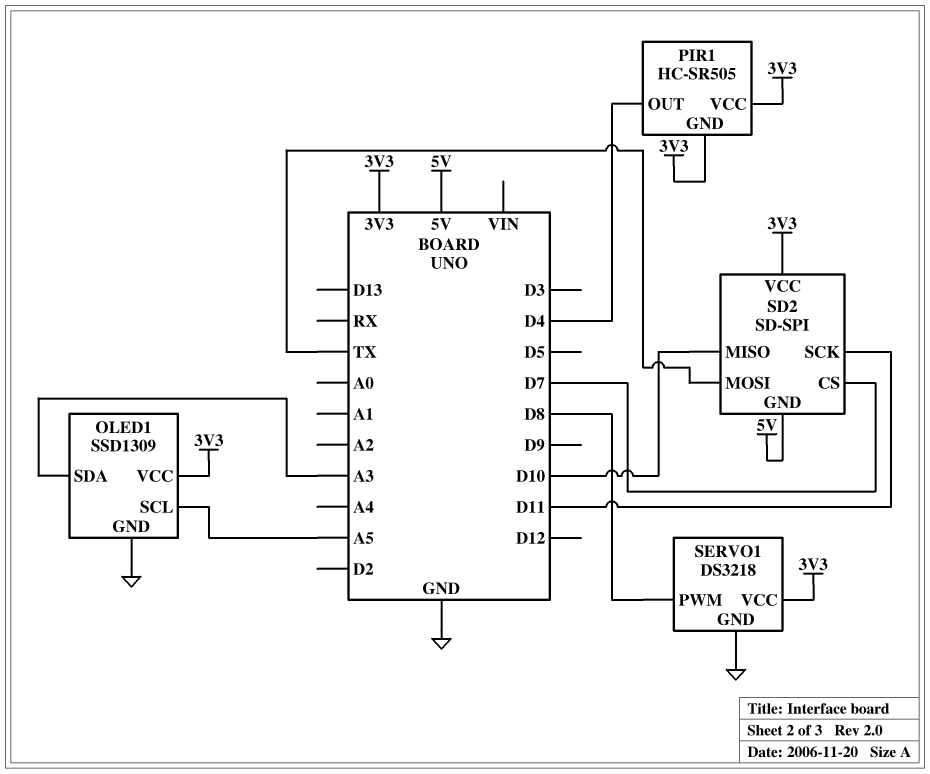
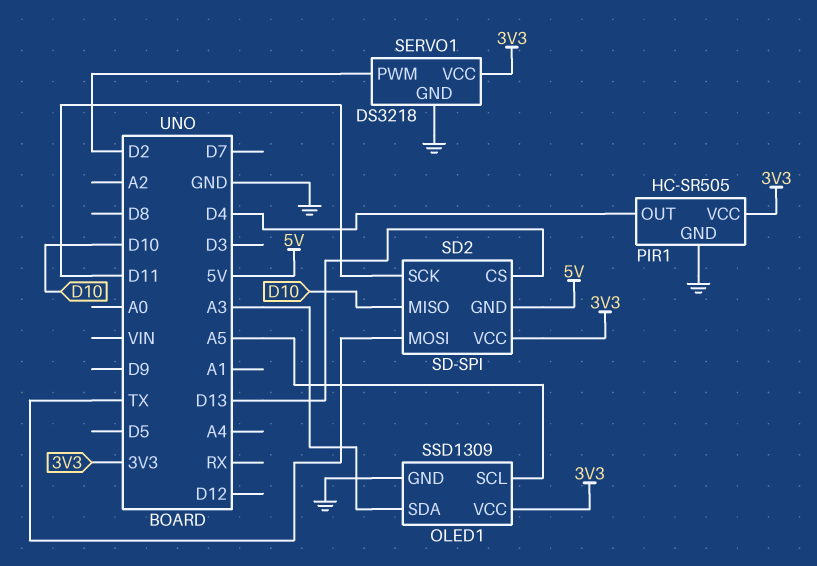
PIR1 pin GND: 3V3 -> GND
SD2 pin CS: D7 -> D13
SERVO1 pin PWM: D8 -> D2

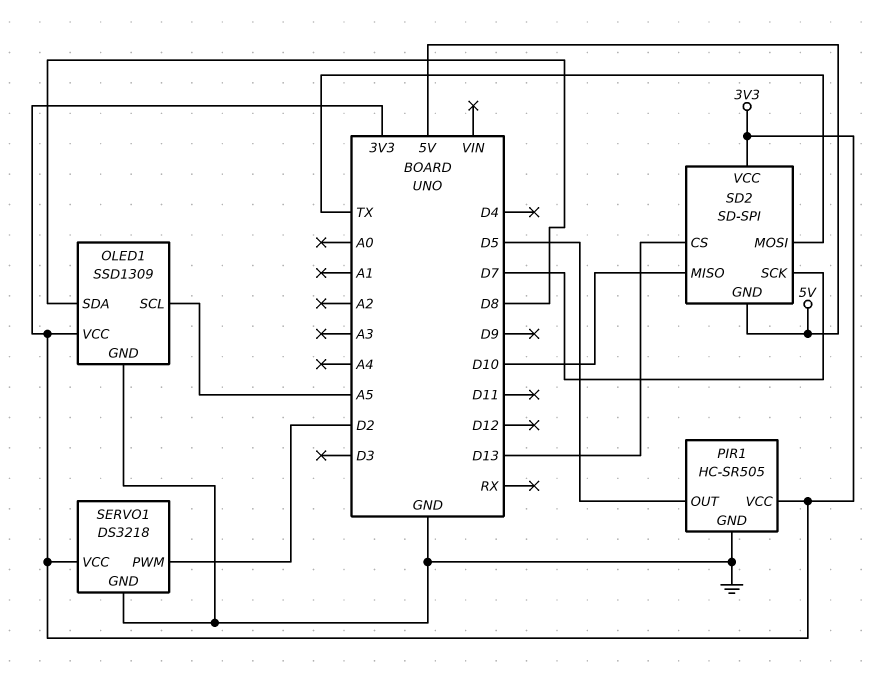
OLED1 pin SDA: A3 -> D8
PIR1 pin OUT: D4 -> D5
SD2 pin SCK: D11 -> D7

